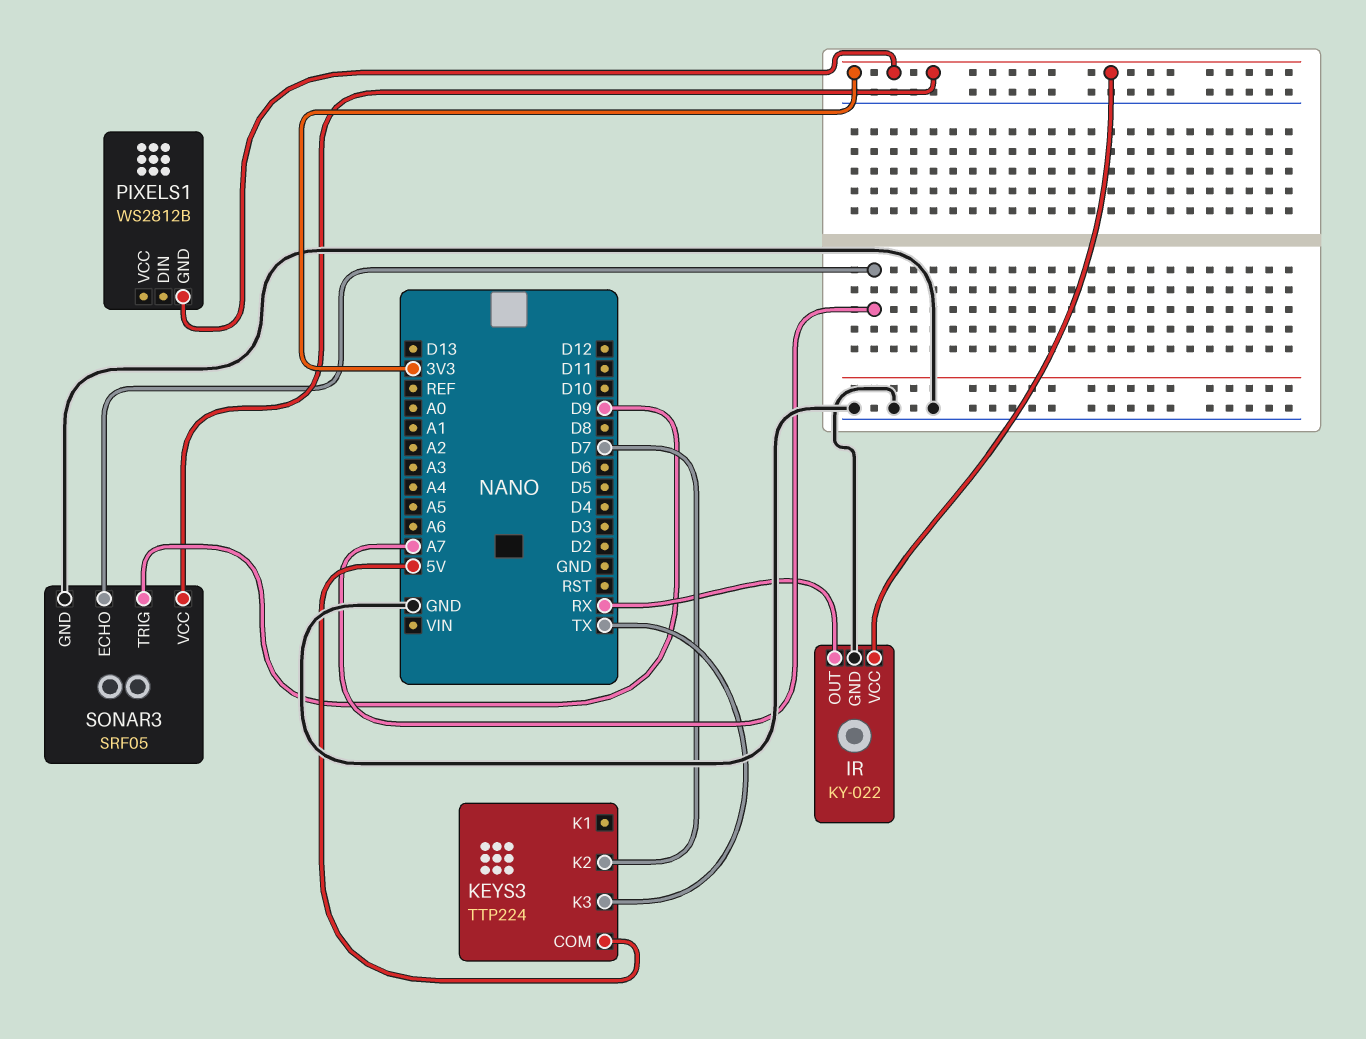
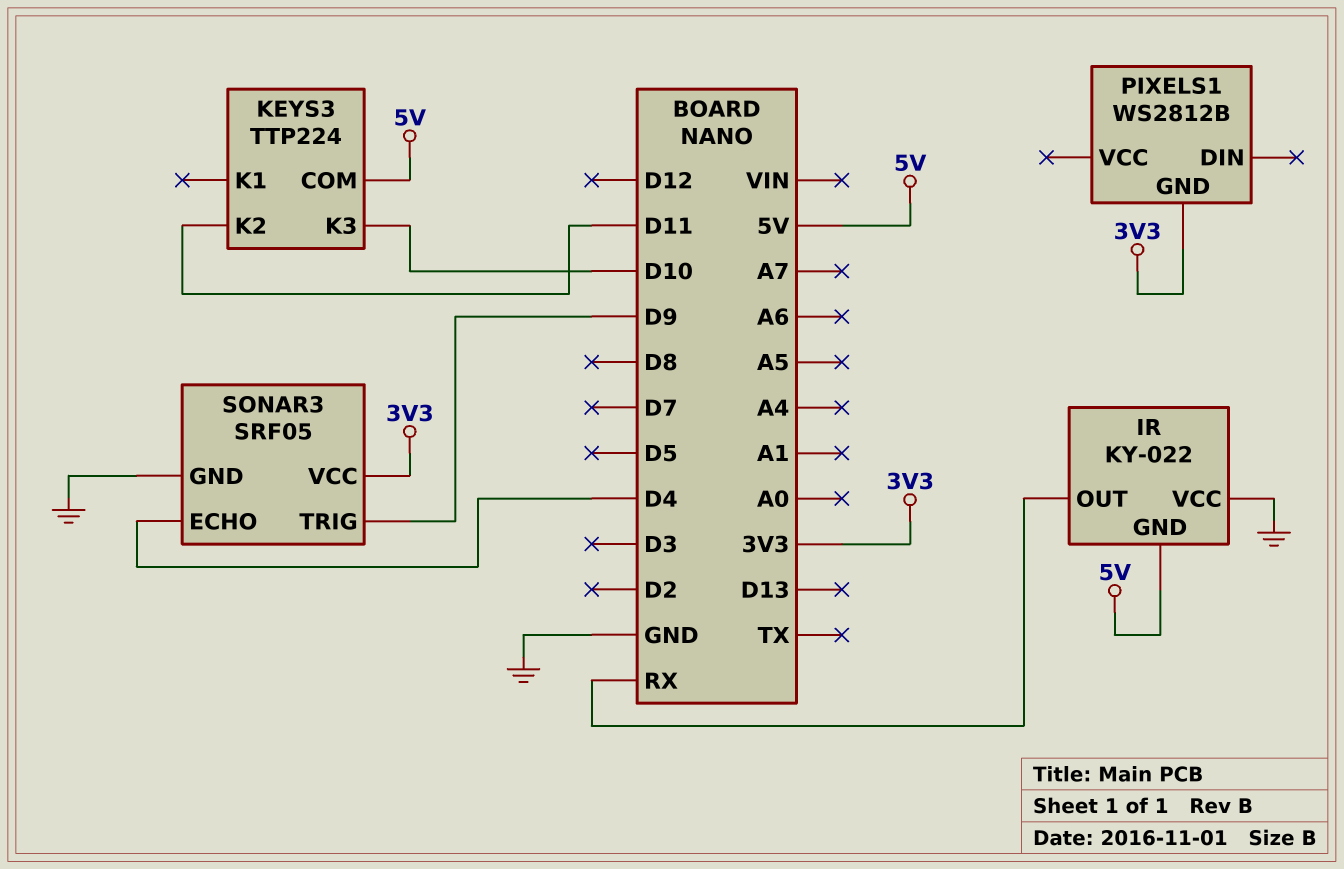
IR pin GND: GND -> 5V
IR pin VCC: 3V3 -> GND
KEYS3 pin K2: D7 -> D11
KEYS3 pin K3: TX -> D10
SONAR3 pin ECHO: A7 -> D4

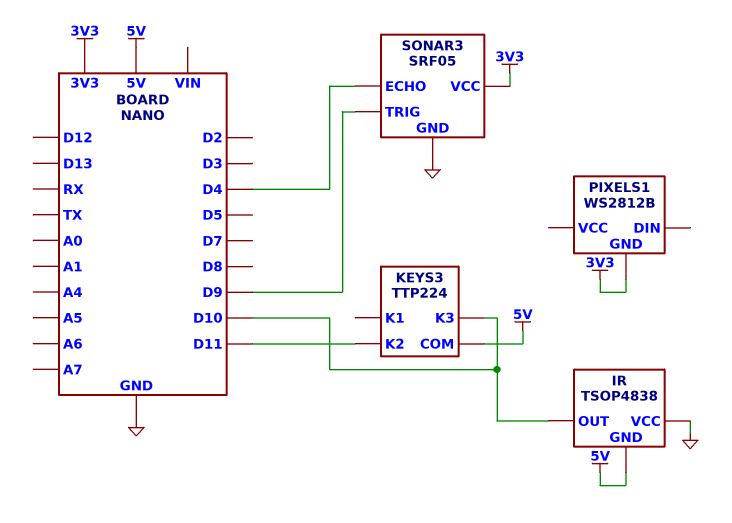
IR: KY-022 -> TSOP4838
IR pin OUT: RX -> D10

